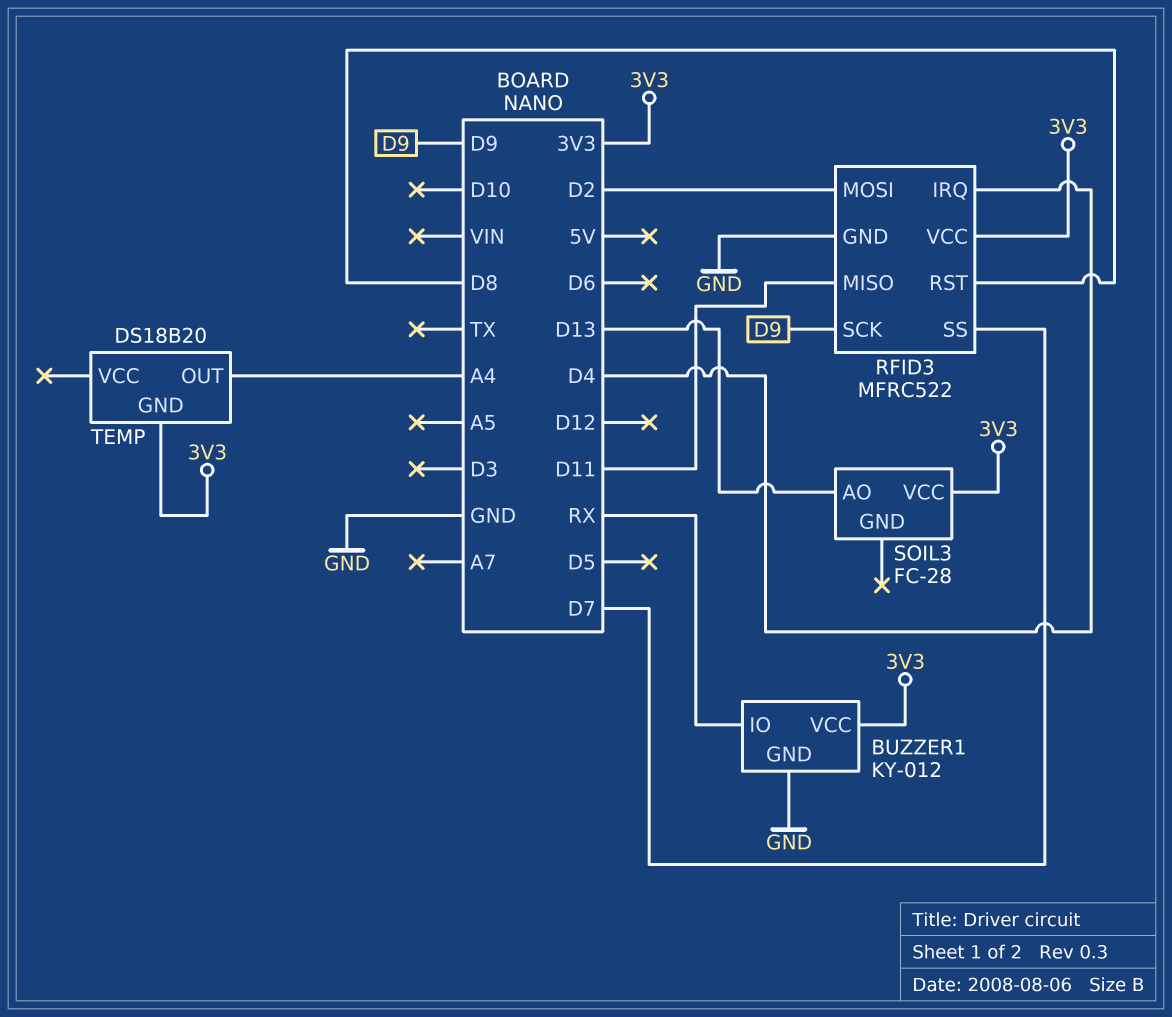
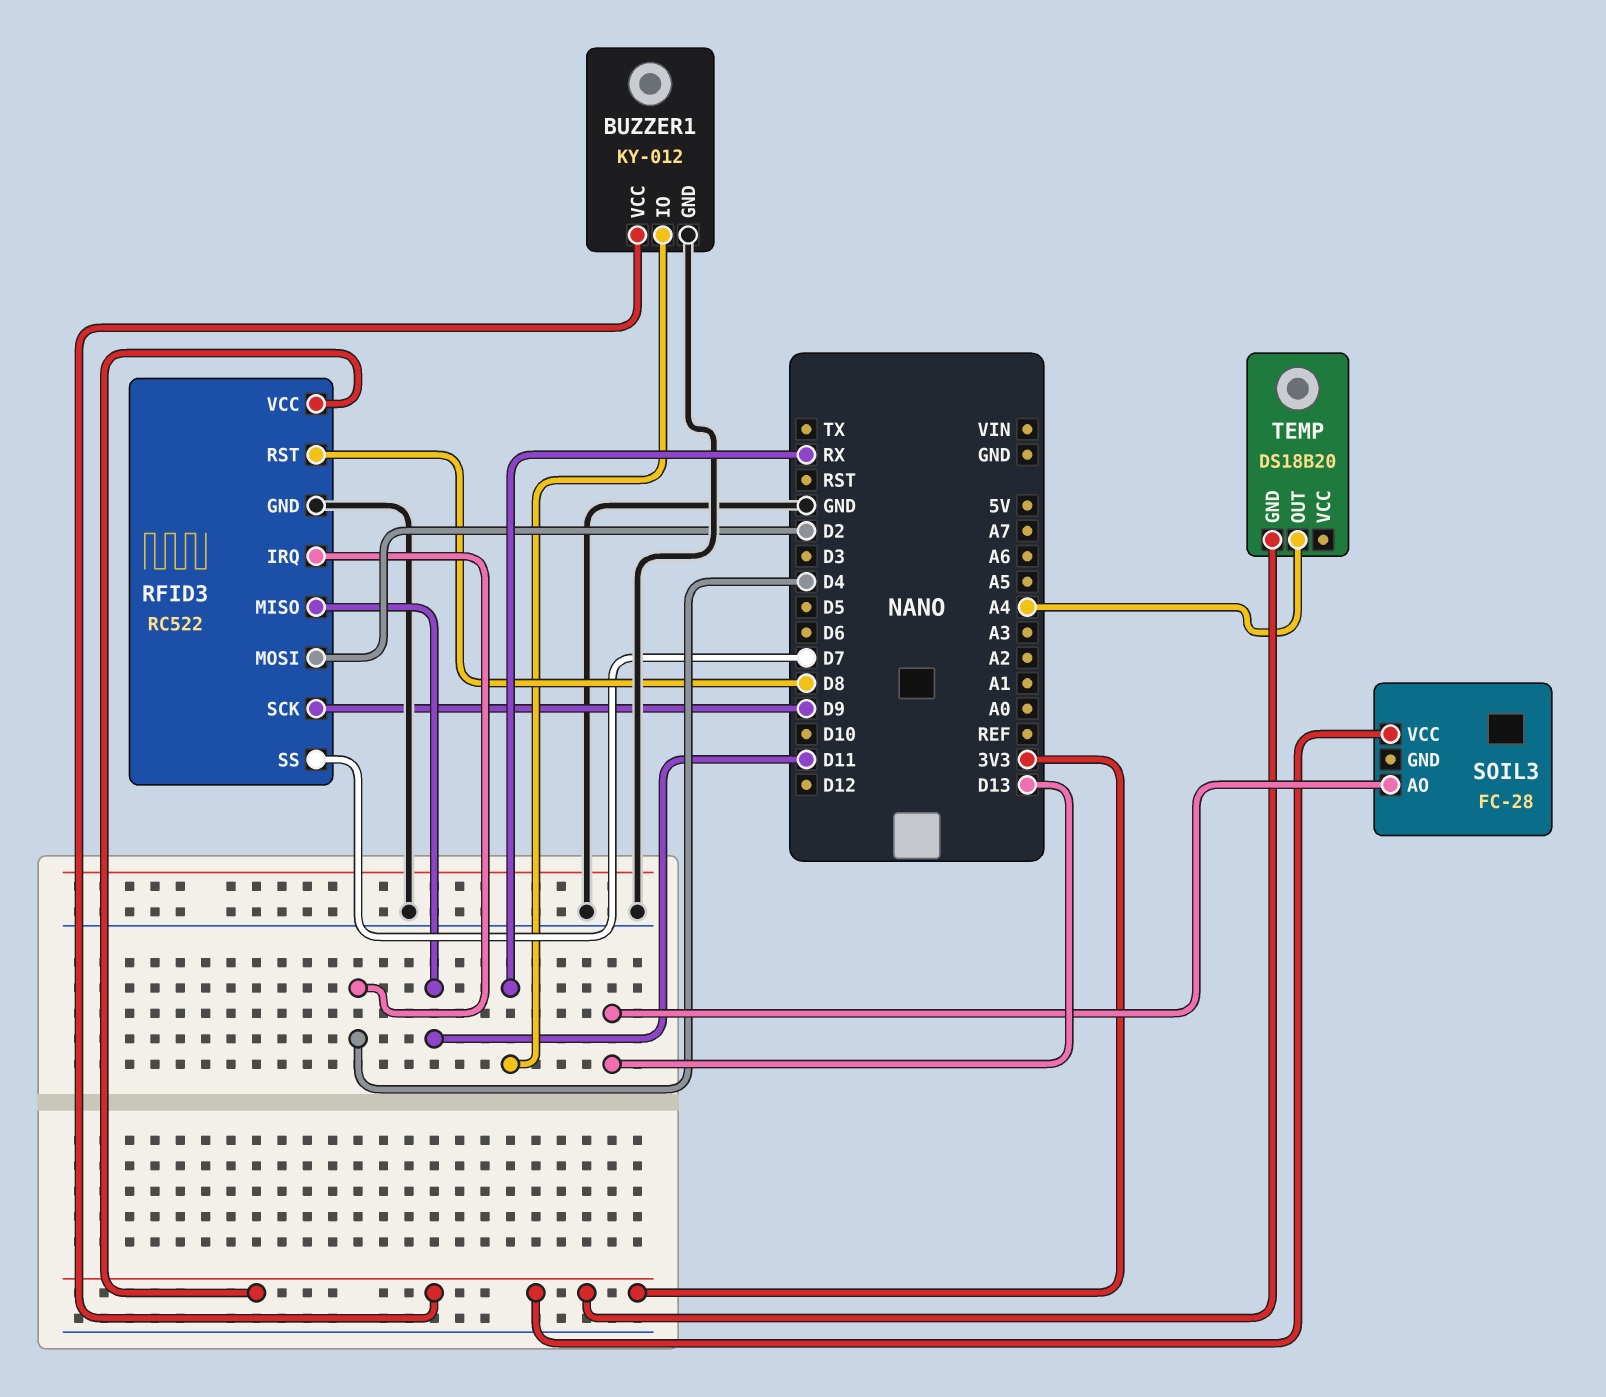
RFID3: MFRC522 -> RC522

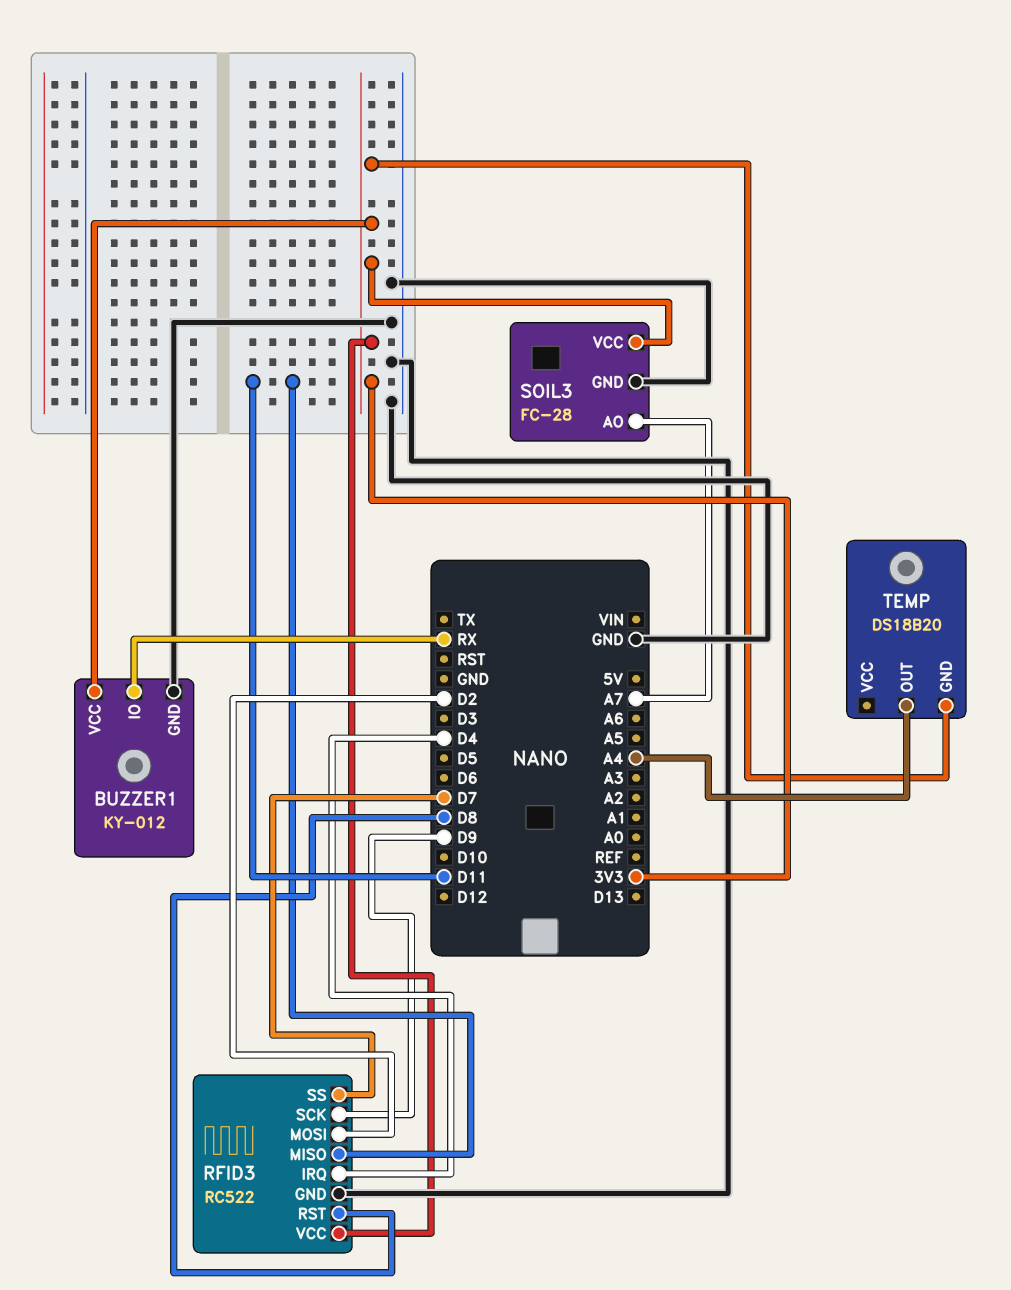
SOIL3 pin AO: D13 -> A7
SOIL3 pin GND: none -> GND

